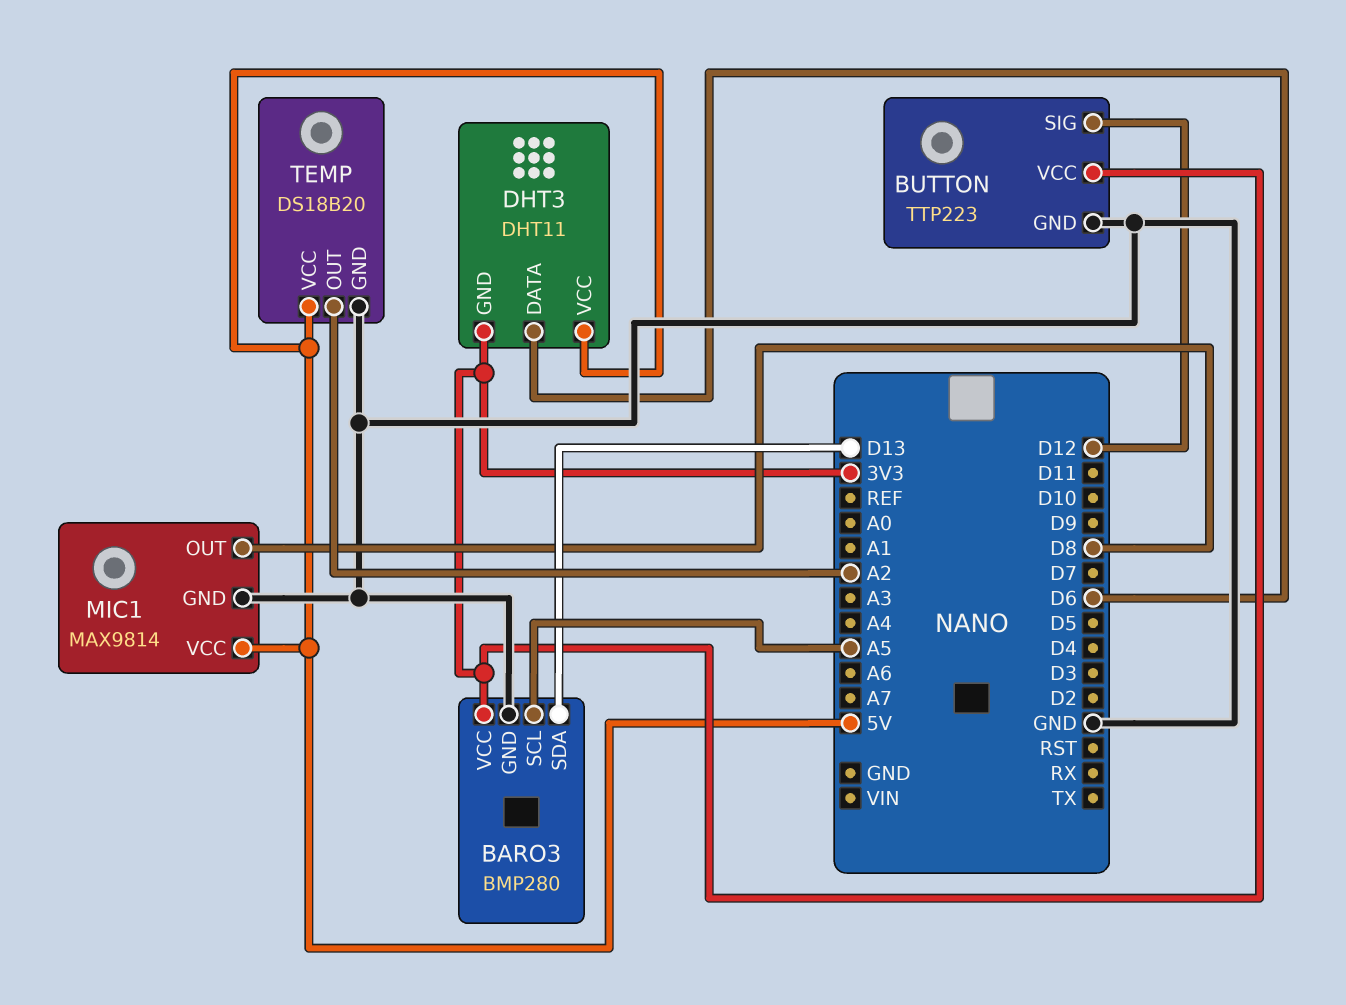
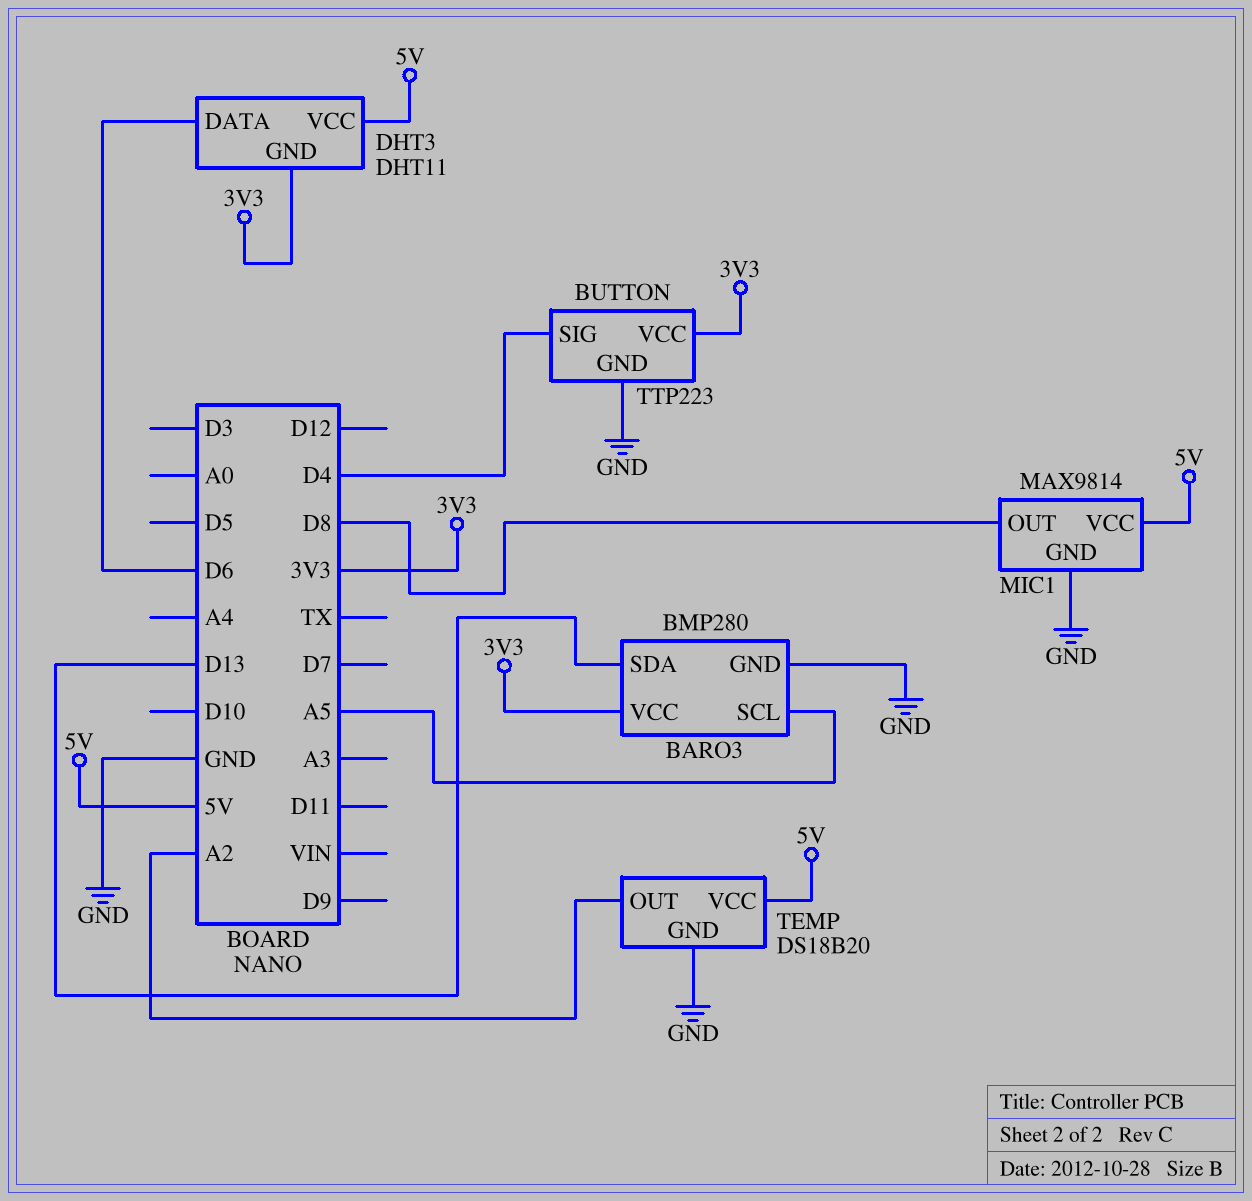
BUTTON pin SIG: D12 -> D4

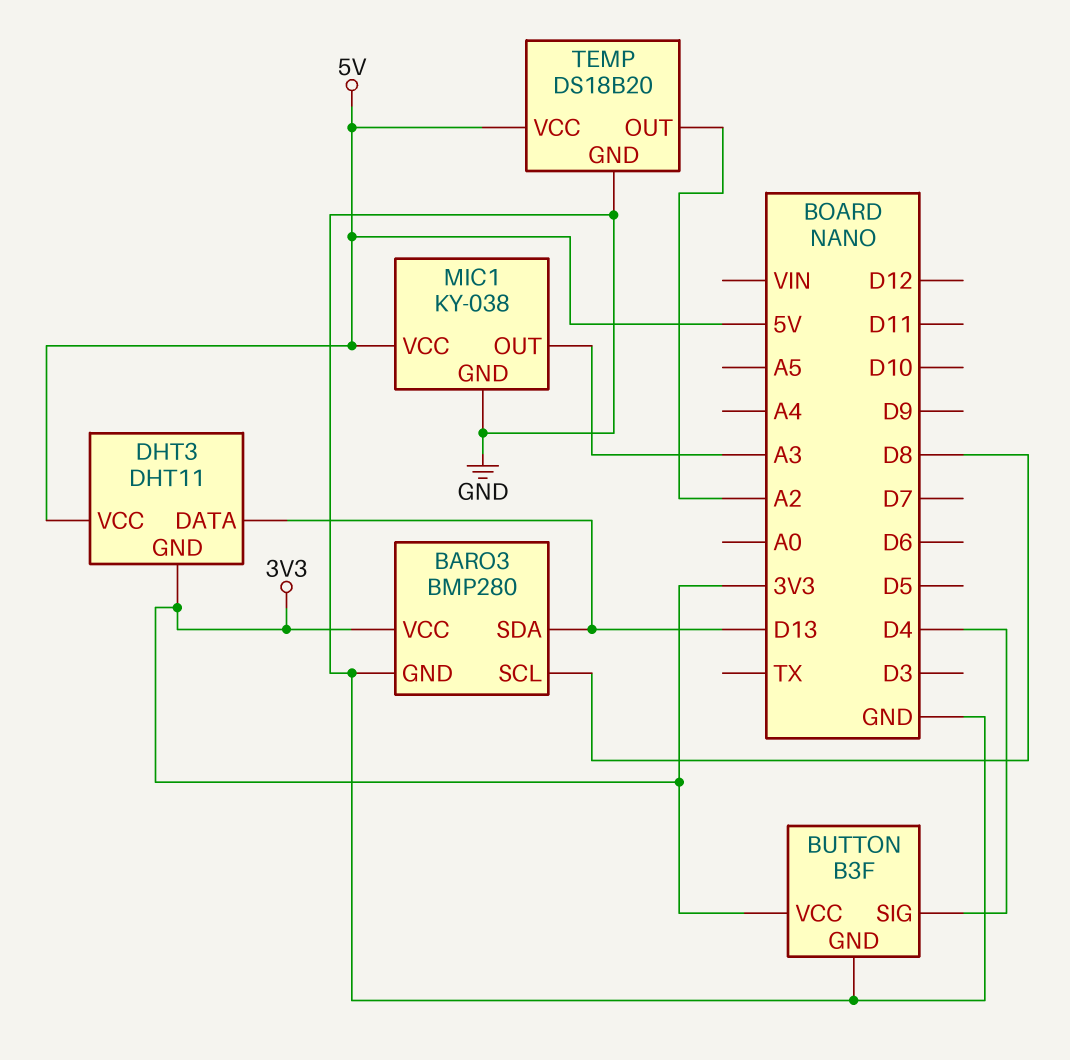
BARO3 pin SCL: A5 -> D8
BUTTON: TTP223 -> B3F
DHT3 pin DATA: D6 -> D13
MIC1: MAX9814 -> KY-038
MIC1 pin OUT: D8 -> A3

